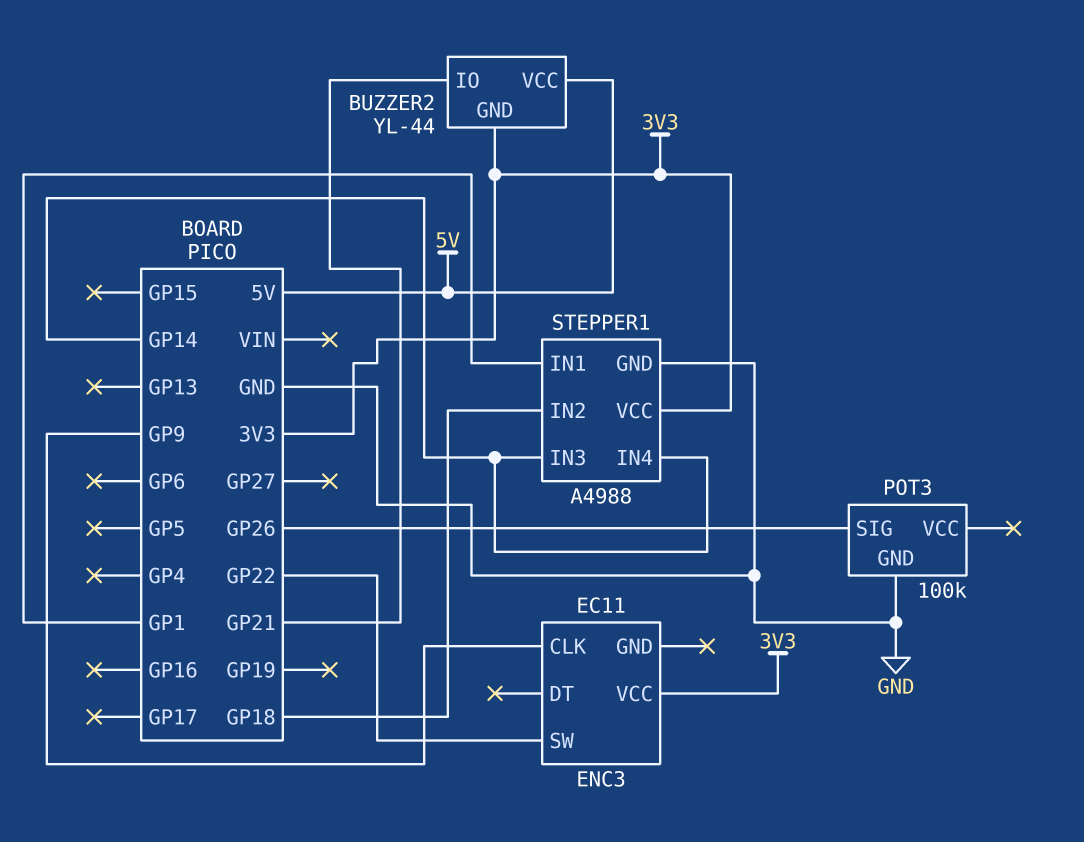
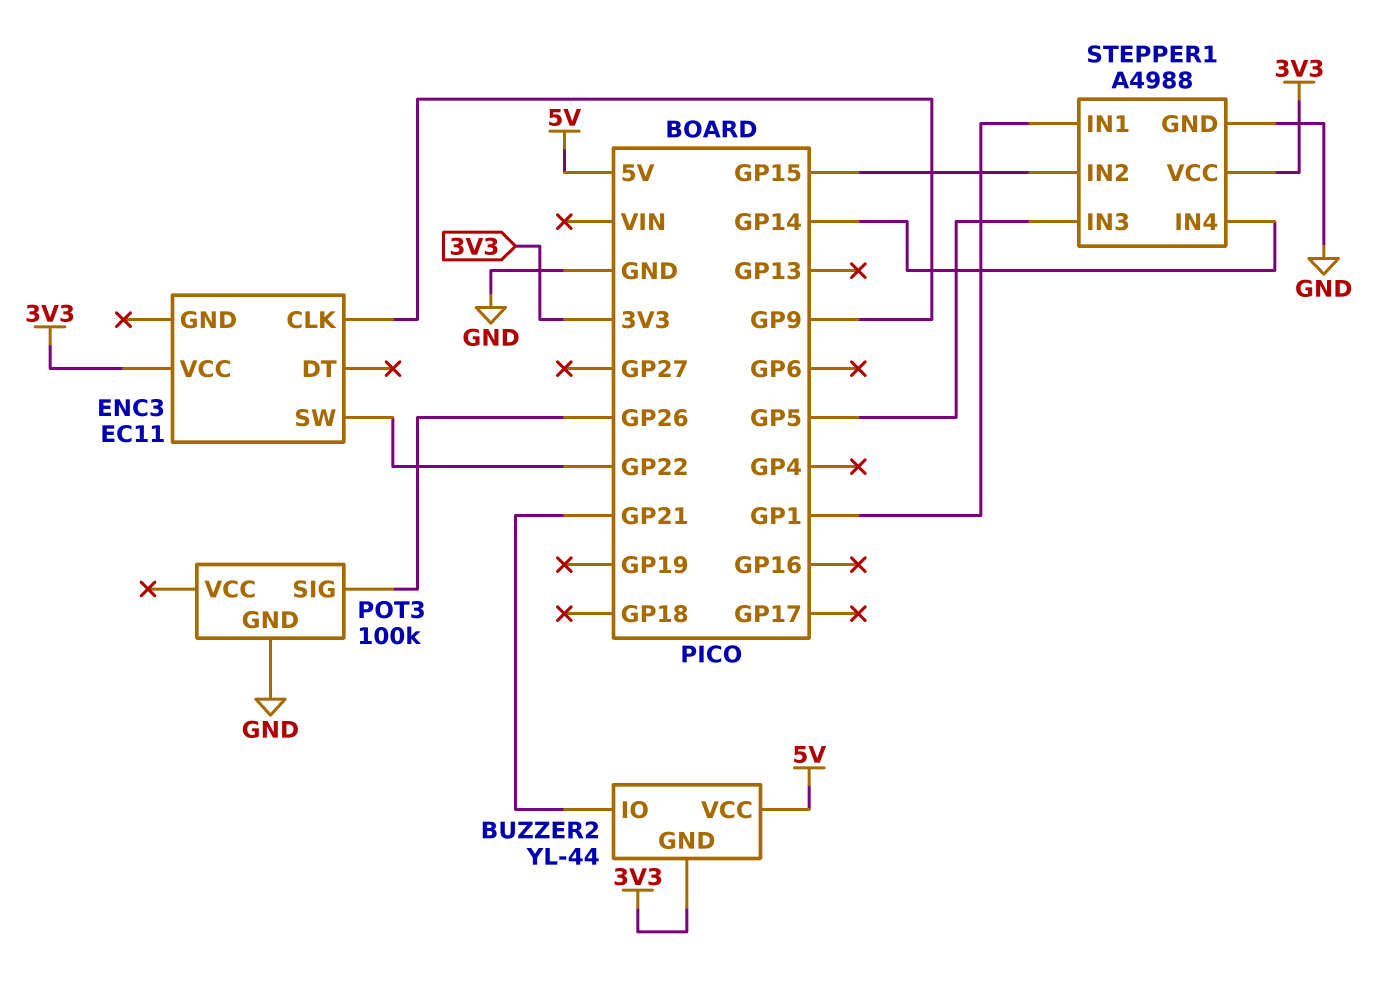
STEPPER1 pin IN2: GP18 -> GP15
STEPPER1 pin IN3: GP14 -> GP5

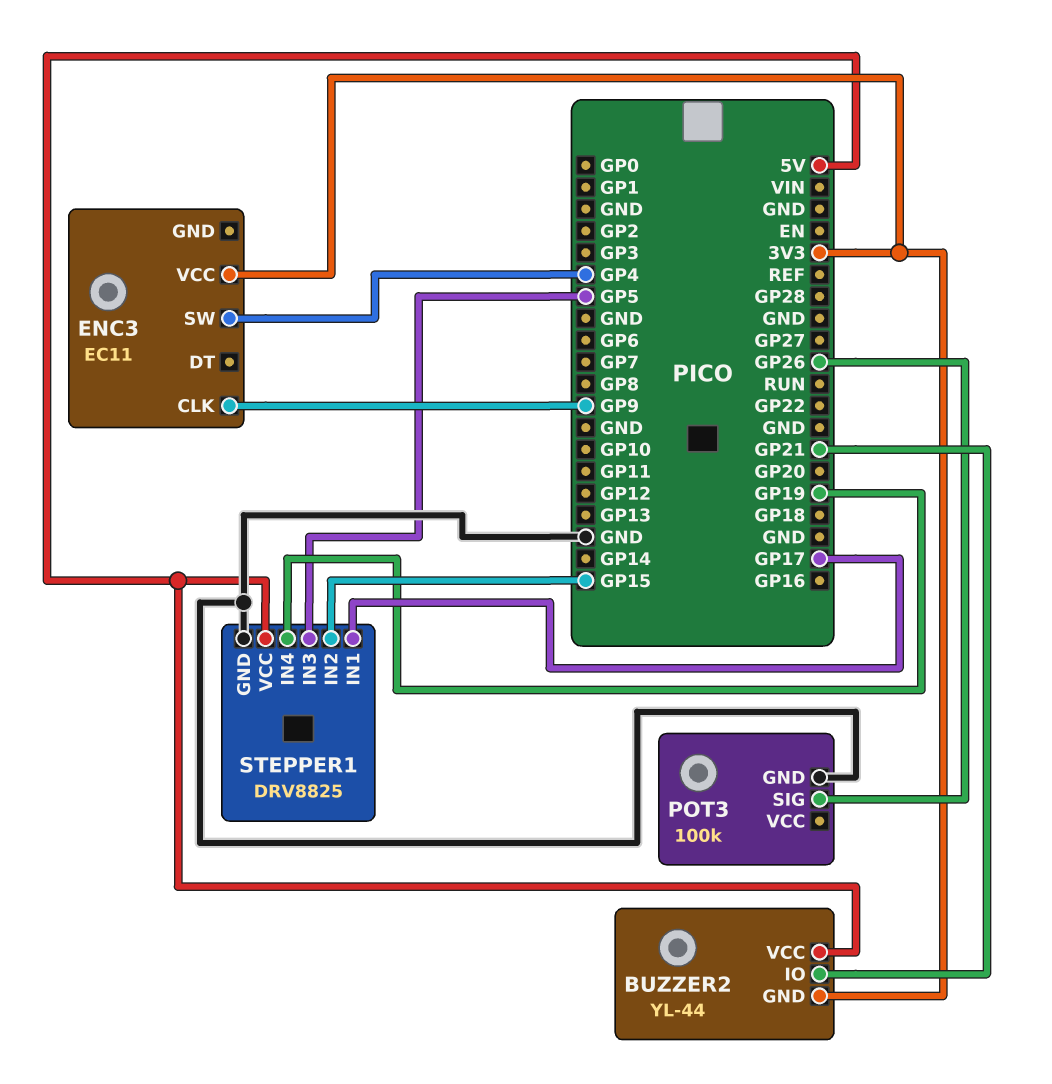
ENC3 pin SW: GP22 -> GP4
STEPPER1: A4988 -> DRV8825
STEPPER1 pin IN1: GP1 -> GP17
STEPPER1 pin IN4: GP14 -> GP19
STEPPER1 pin VCC: 3V3 -> 5V

